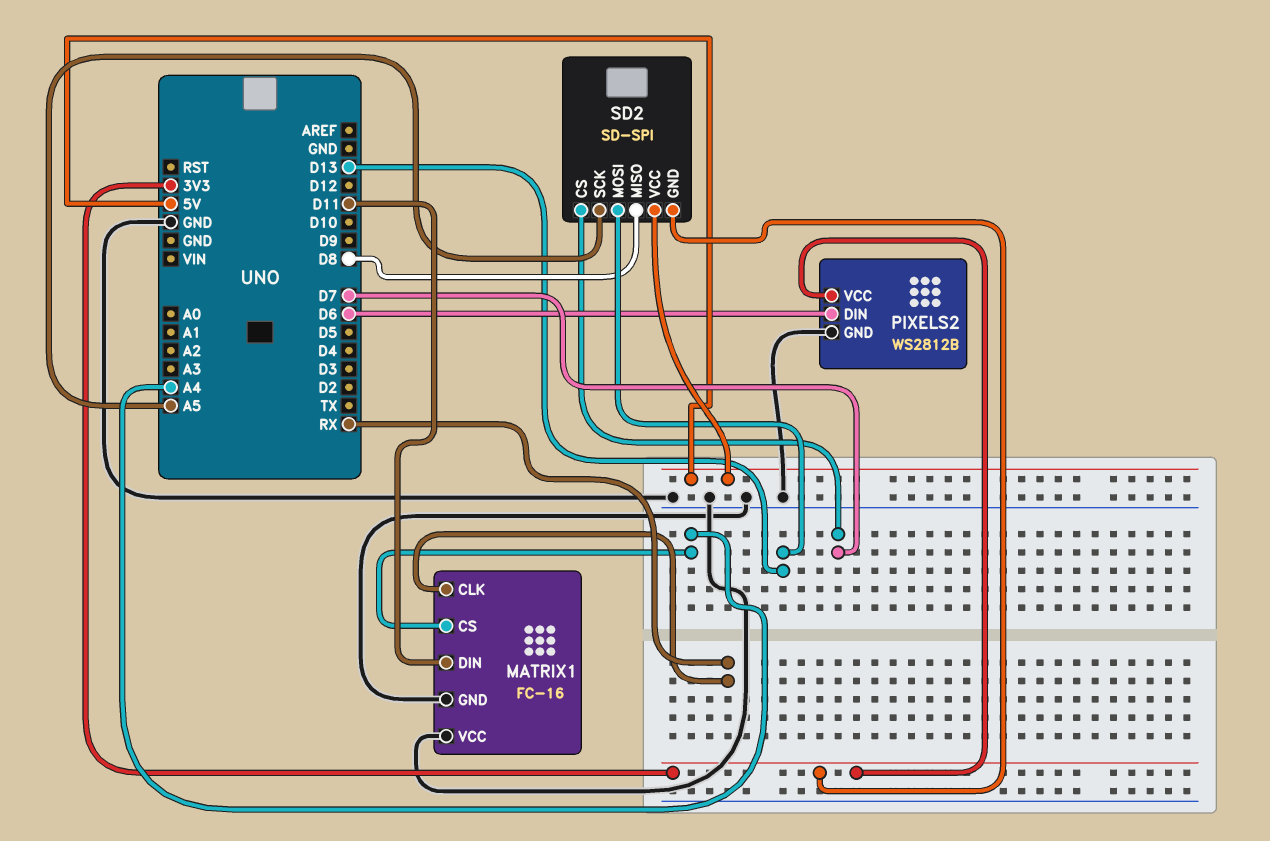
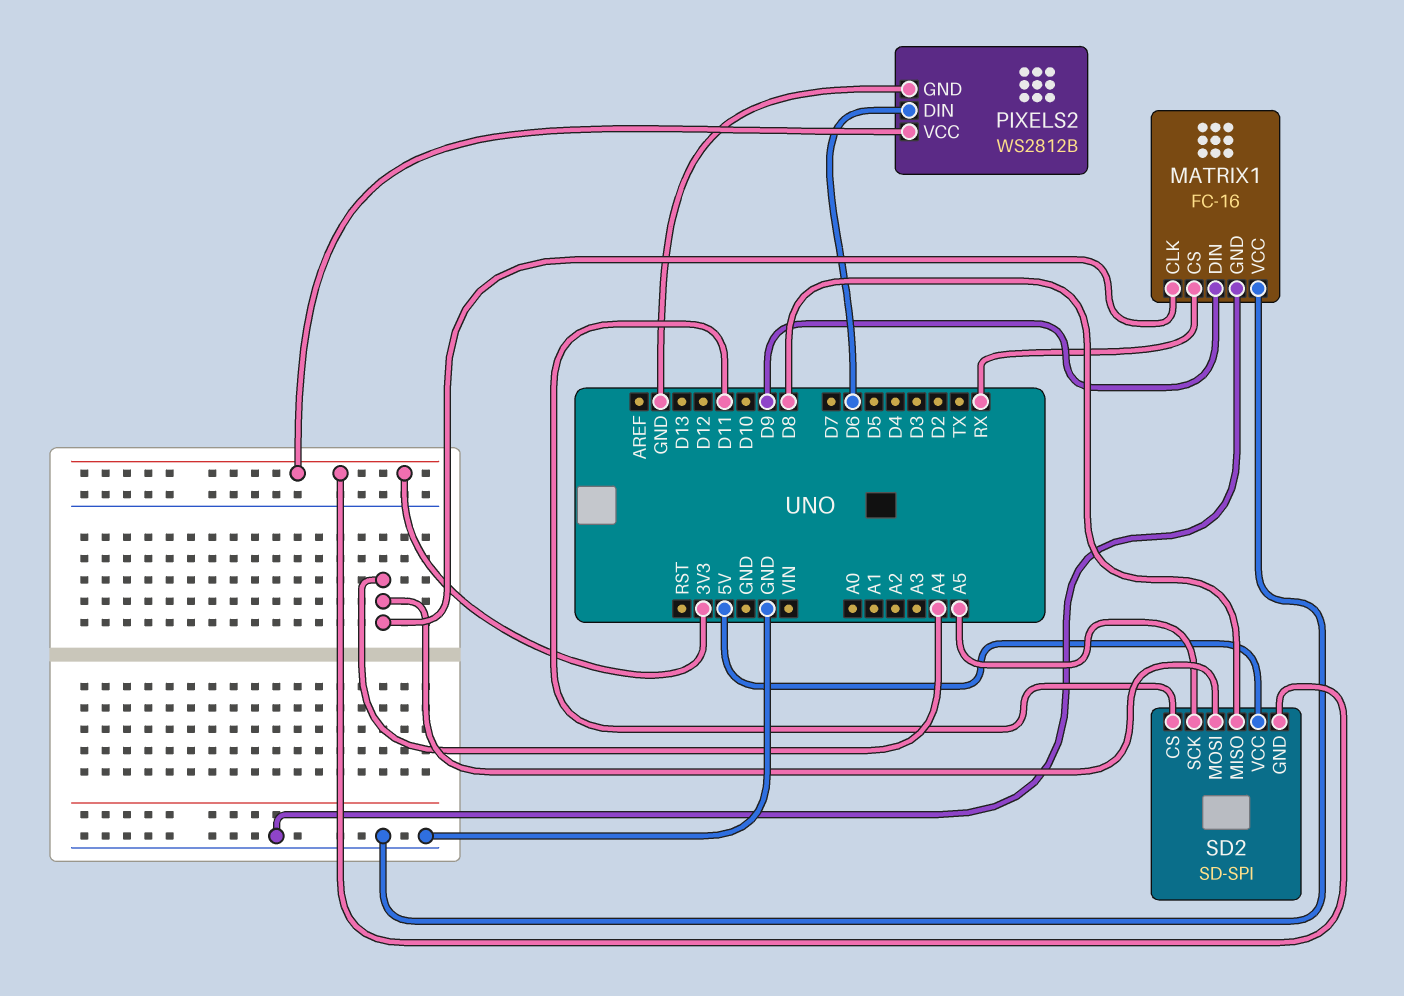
MATRIX1 pin CLK: RX -> A4
MATRIX1 pin CS: A4 -> RX
MATRIX1 pin DIN: D11 -> D9
SD2 pin CS: D7 -> D11
SD2 pin MOSI: D13 -> A4

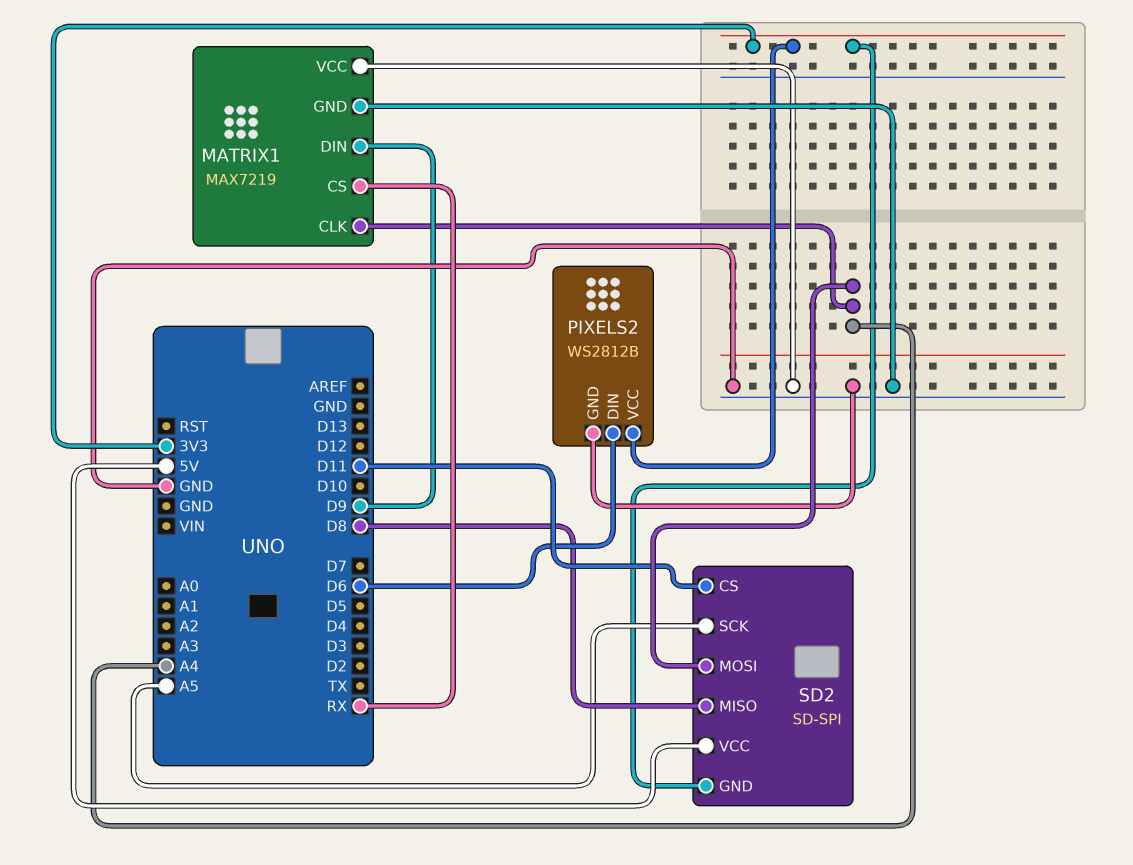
MATRIX1: FC-16 -> MAX7219

